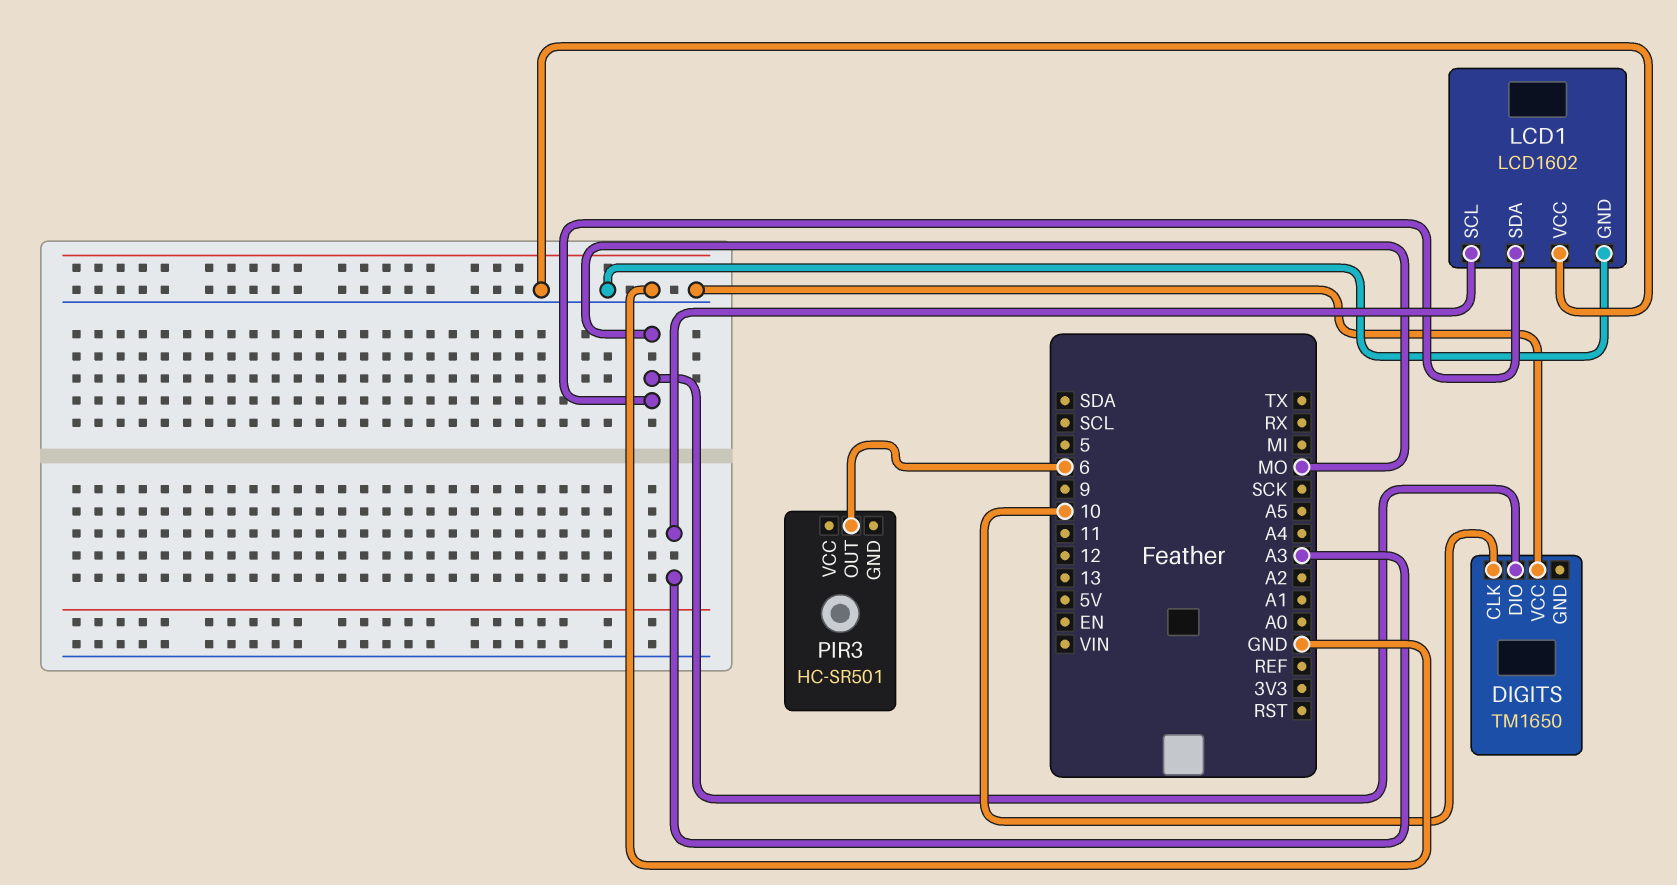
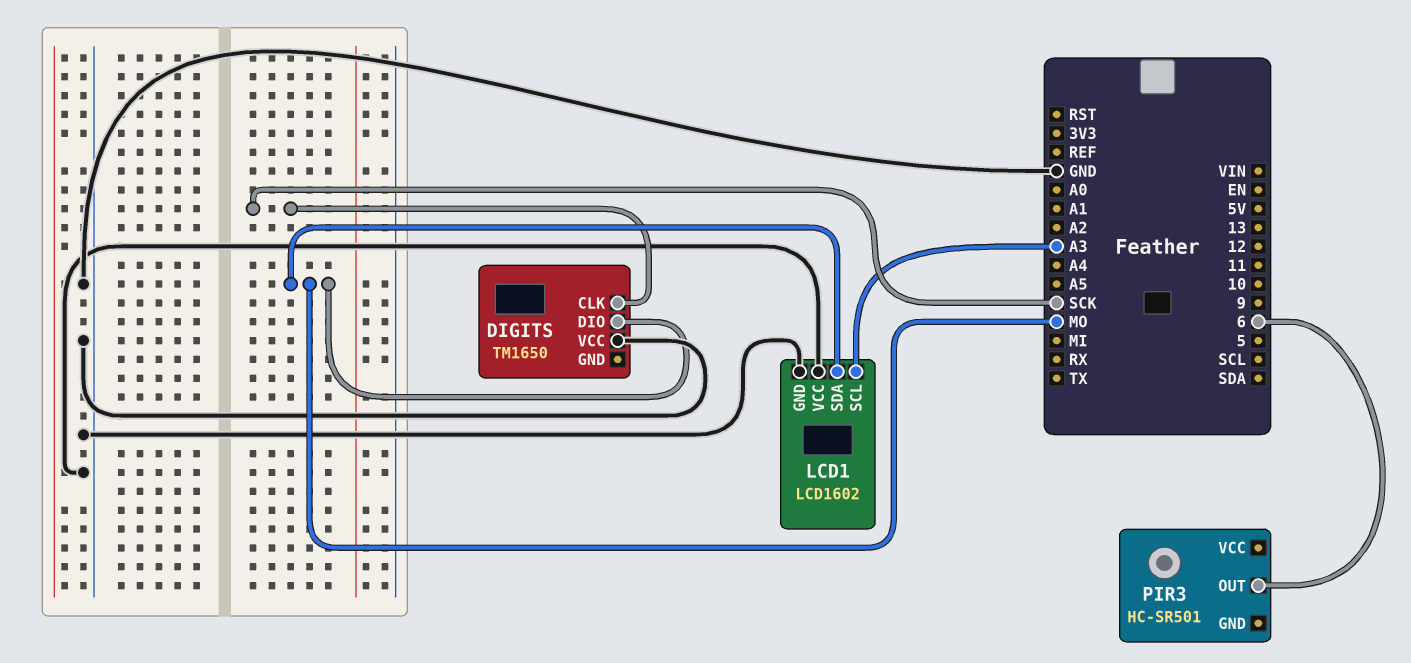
DIGITS pin CLK: 10 -> SCK

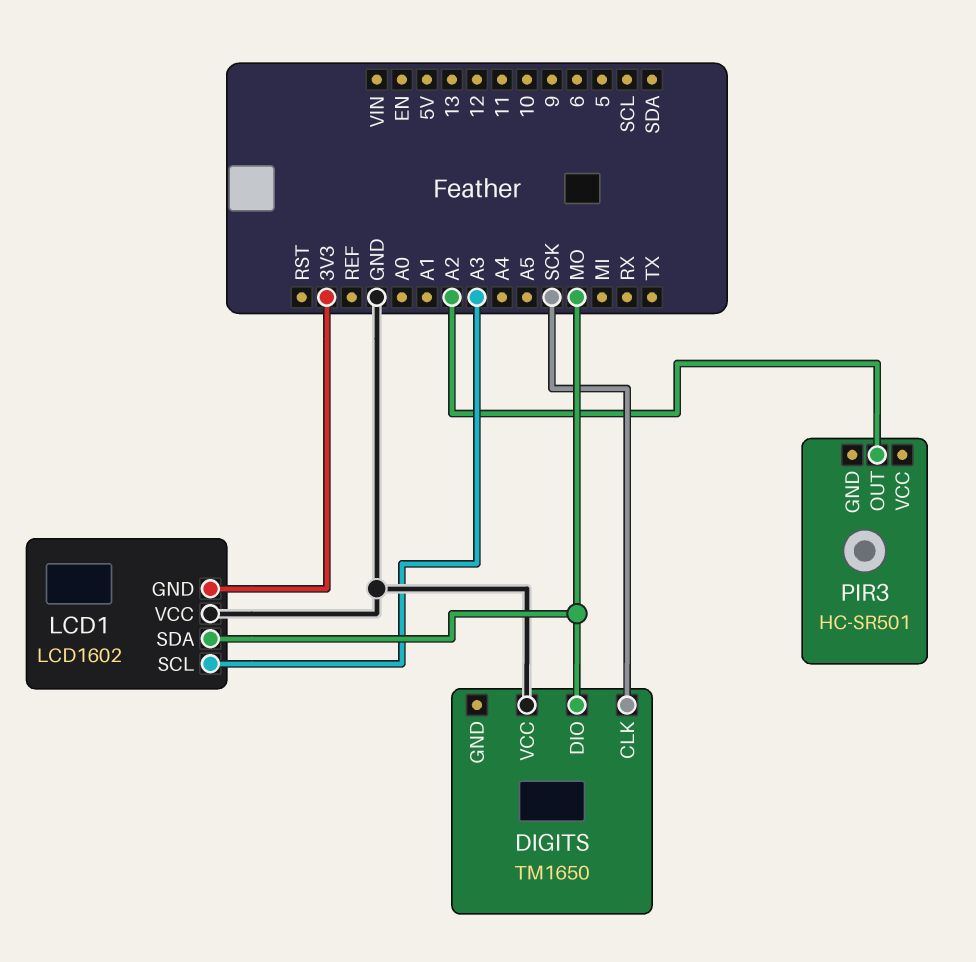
LCD1 pin GND: GND -> 3V3
PIR3 pin OUT: 6 -> A2

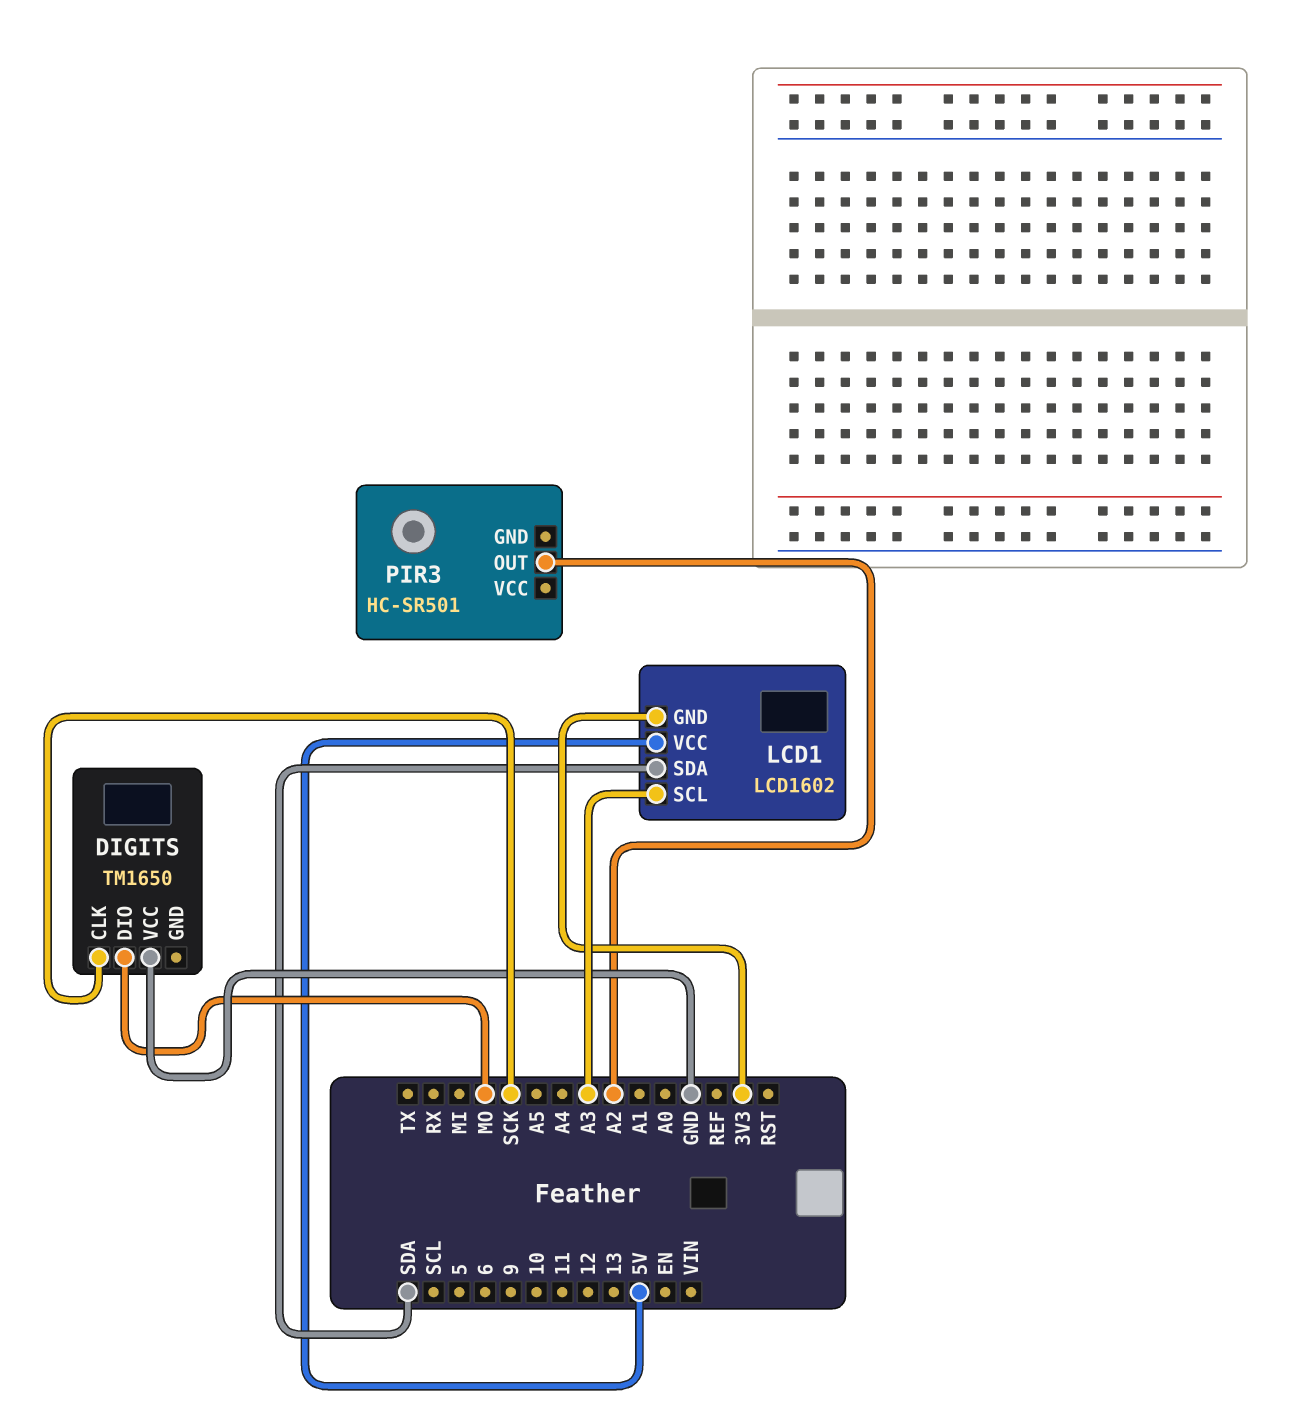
LCD1 pin SDA: MO -> SDA
LCD1 pin VCC: GND -> 5V

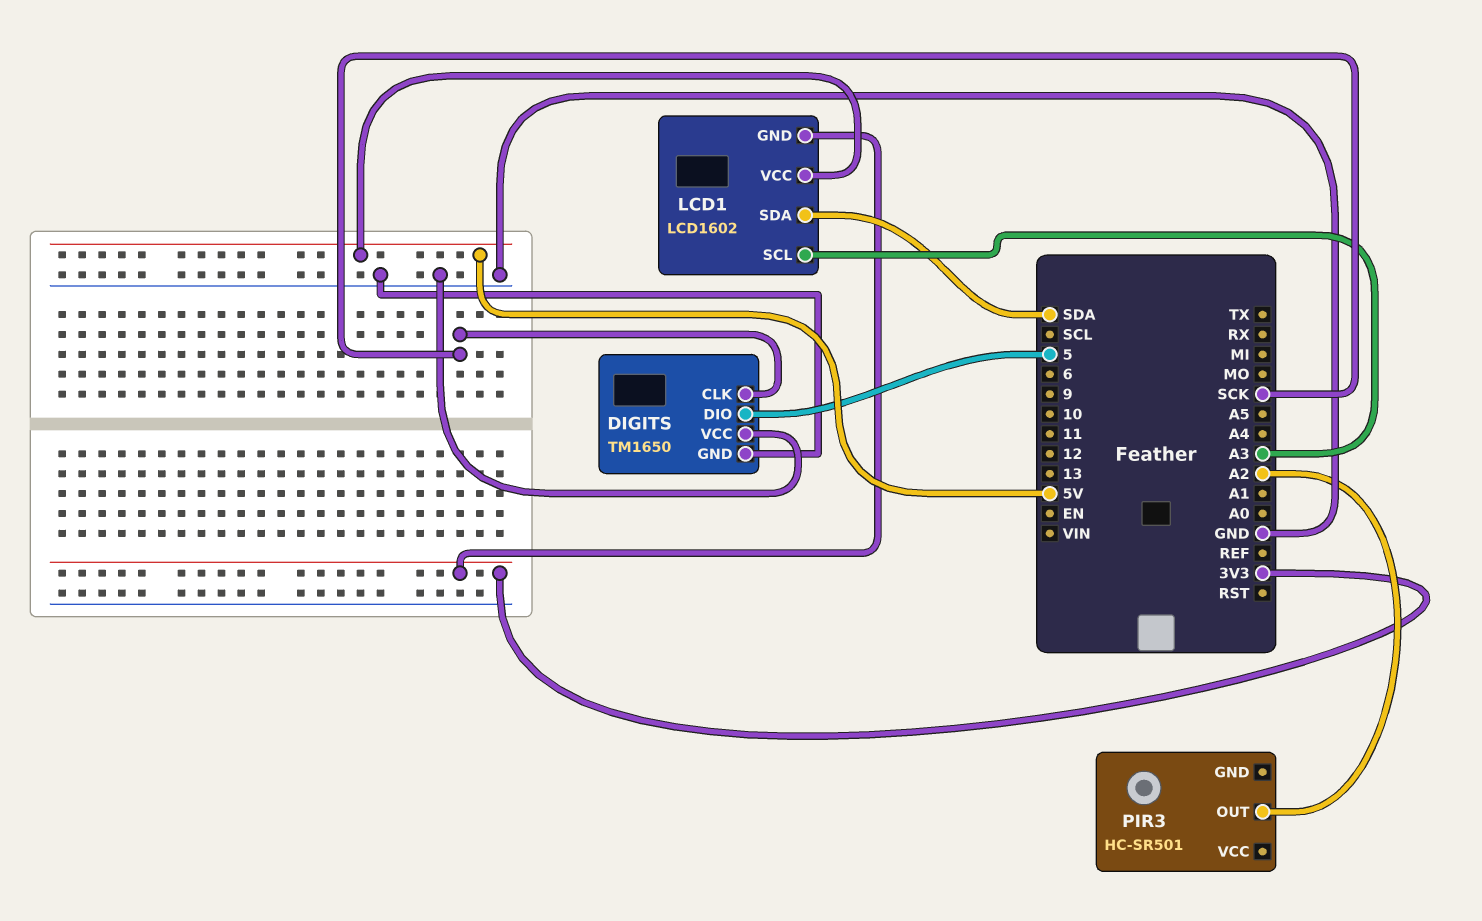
DIGITS pin DIO: MO -> 5
DIGITS pin GND: none -> GND

